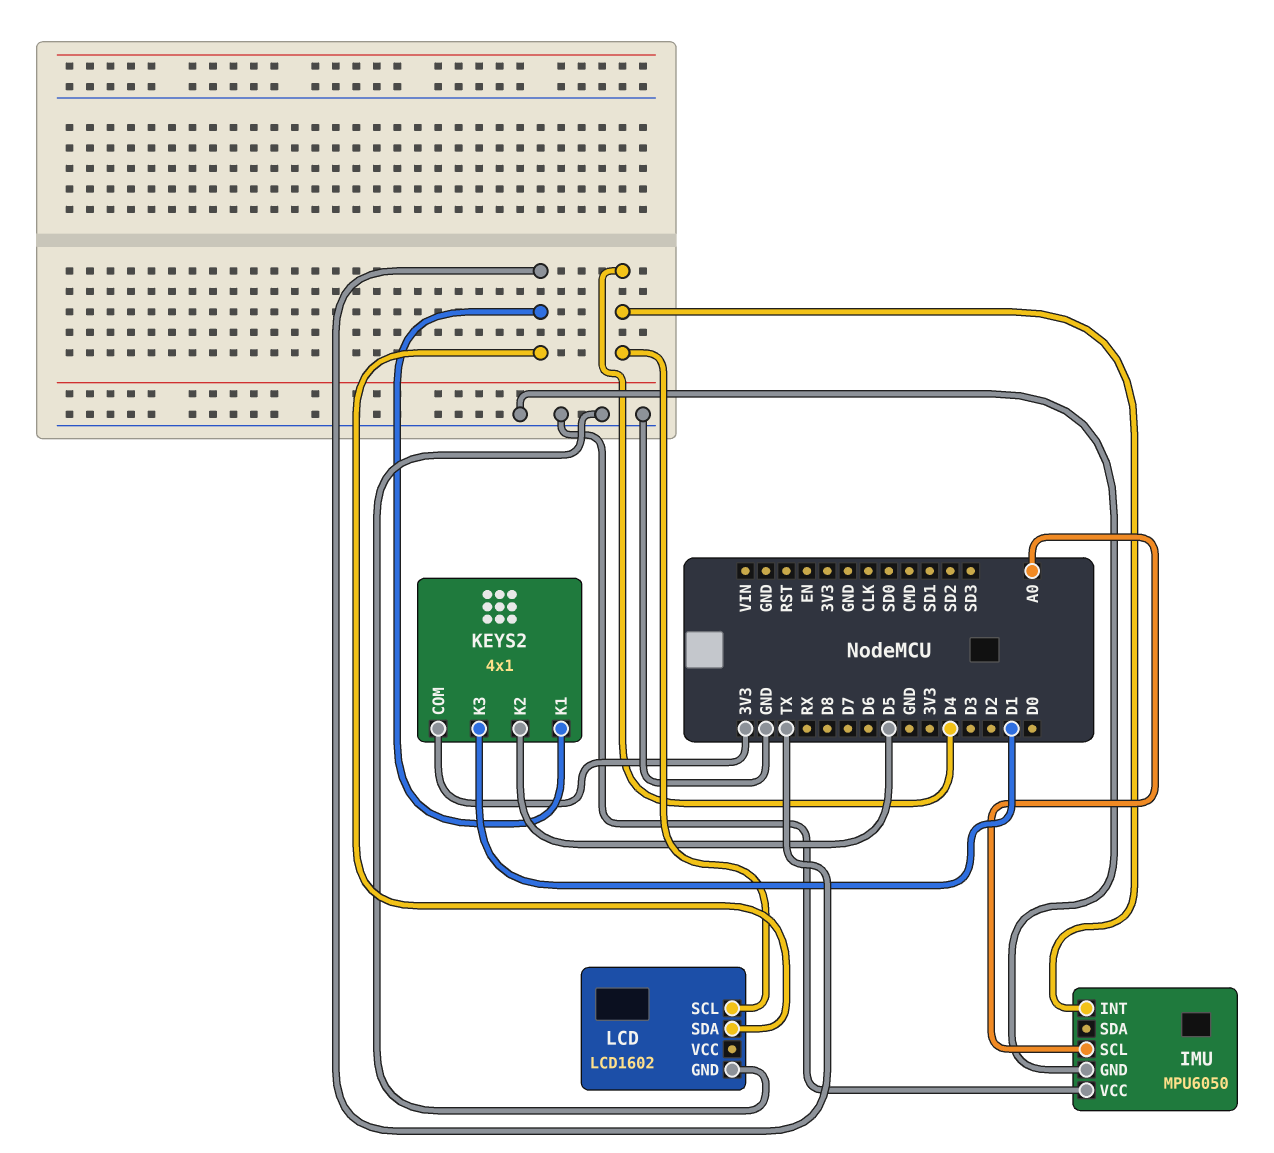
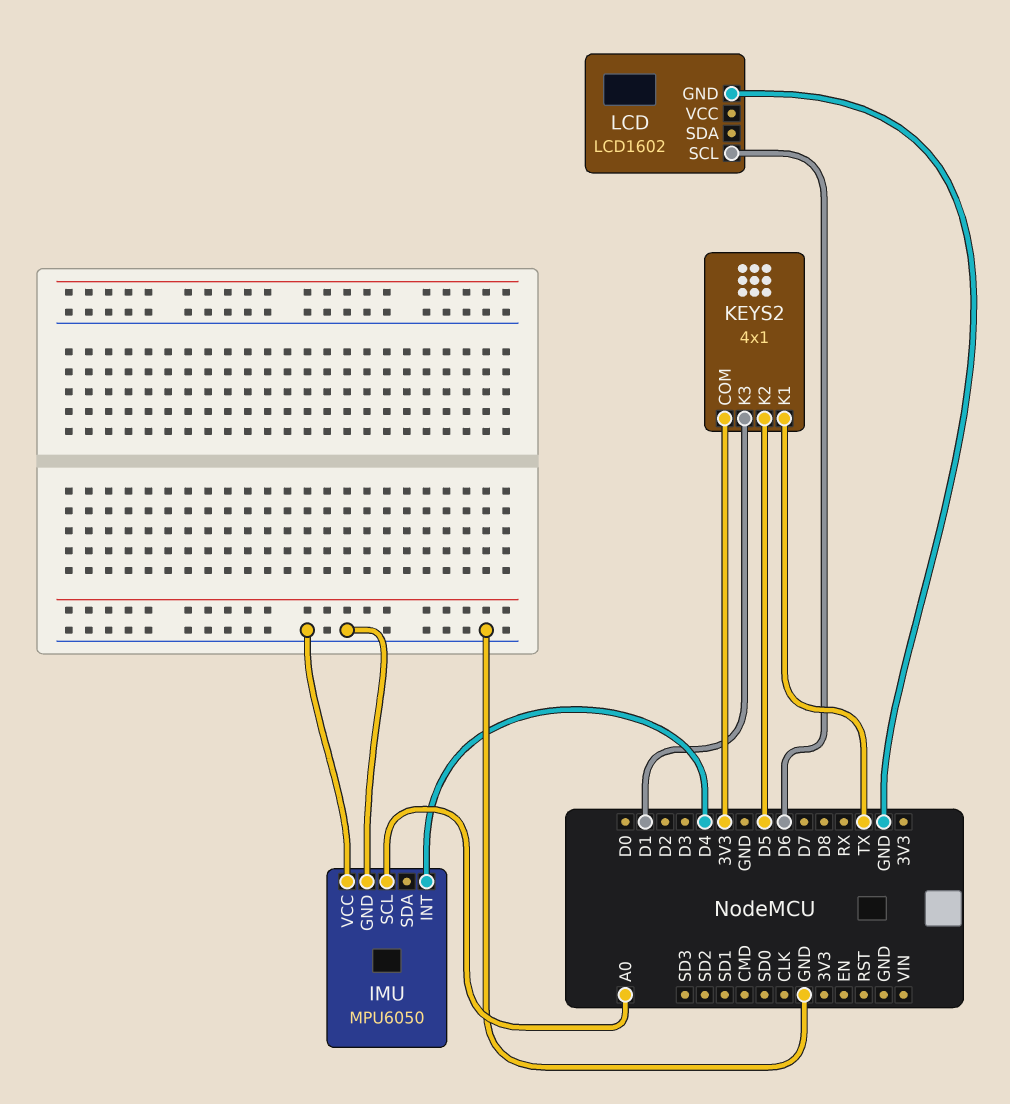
LCD pin SCL: D4 -> D6
LCD pin SDA: TX -> none

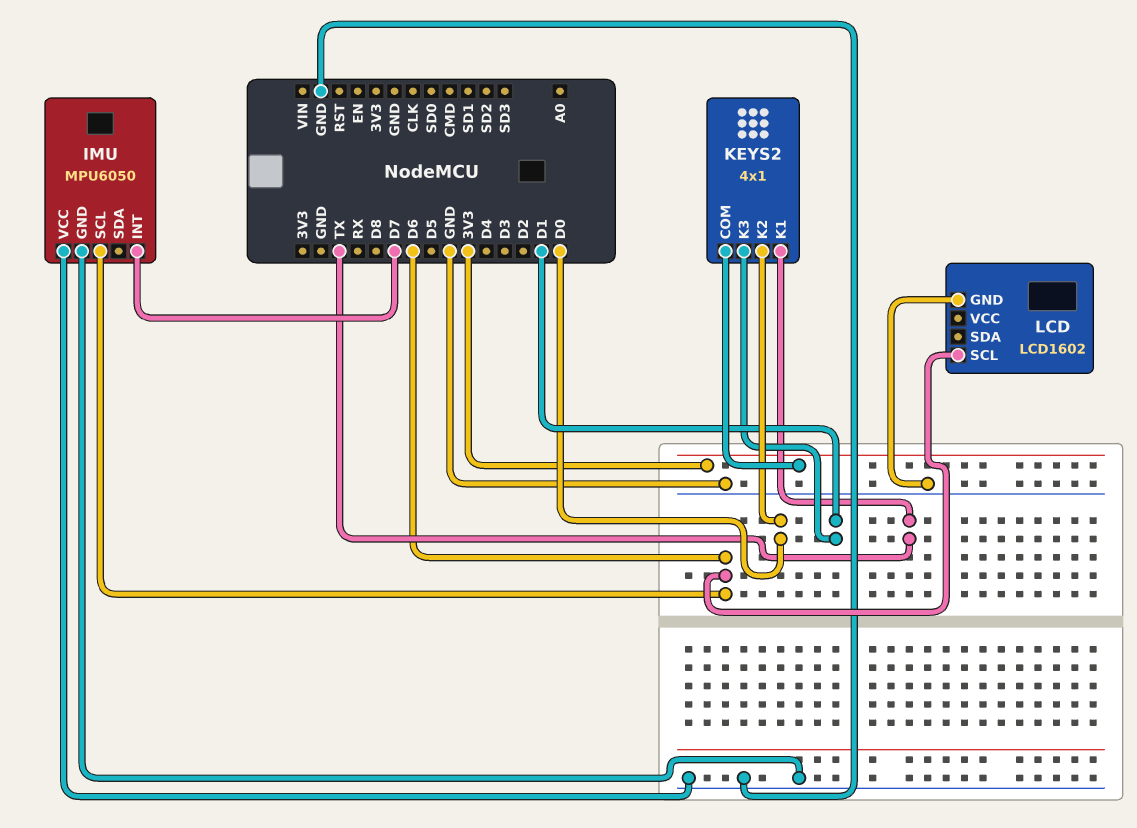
IMU pin INT: D4 -> D7
IMU pin SCL: A0 -> D6
KEYS2 pin K2: D5 -> D0

